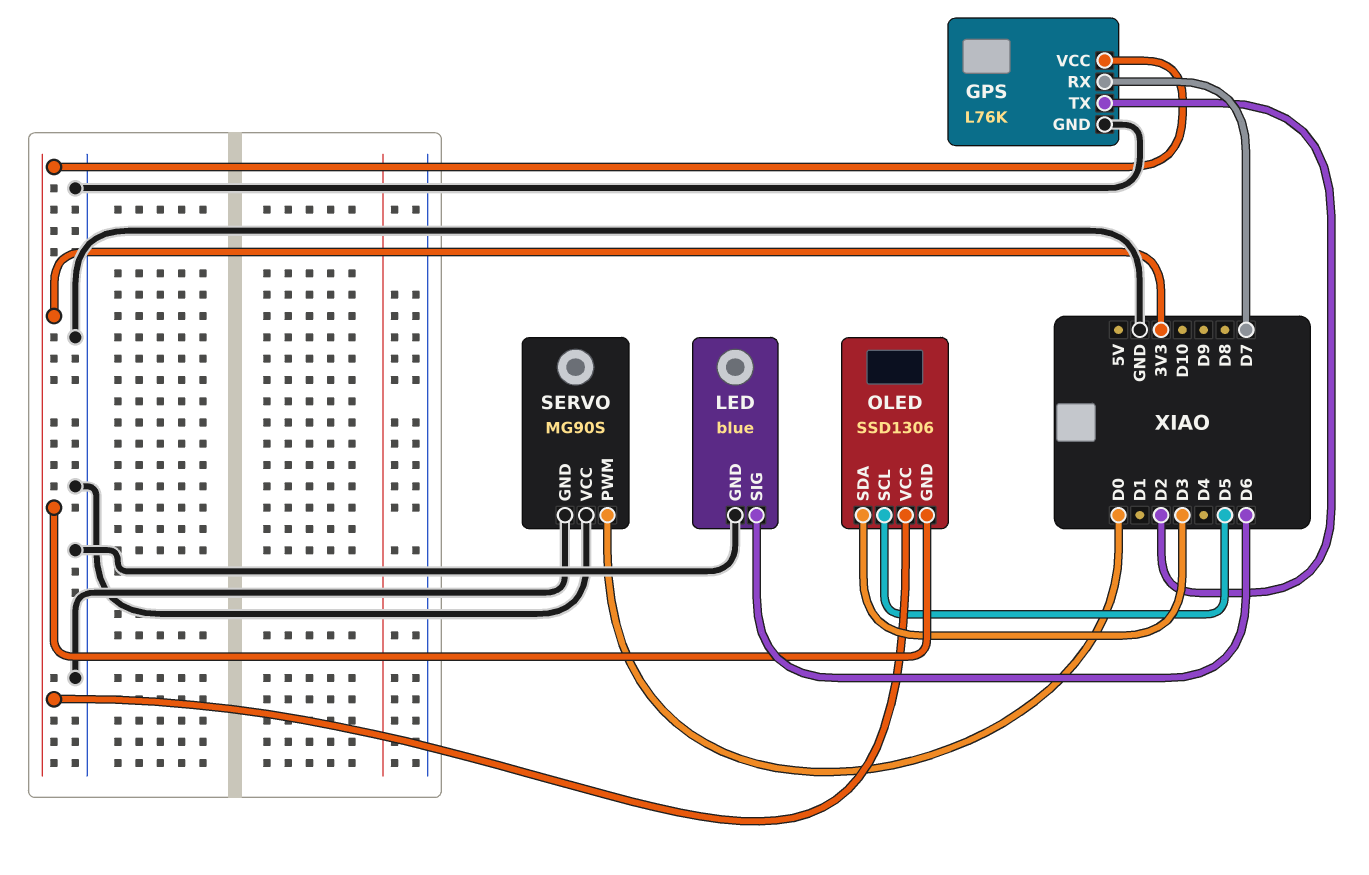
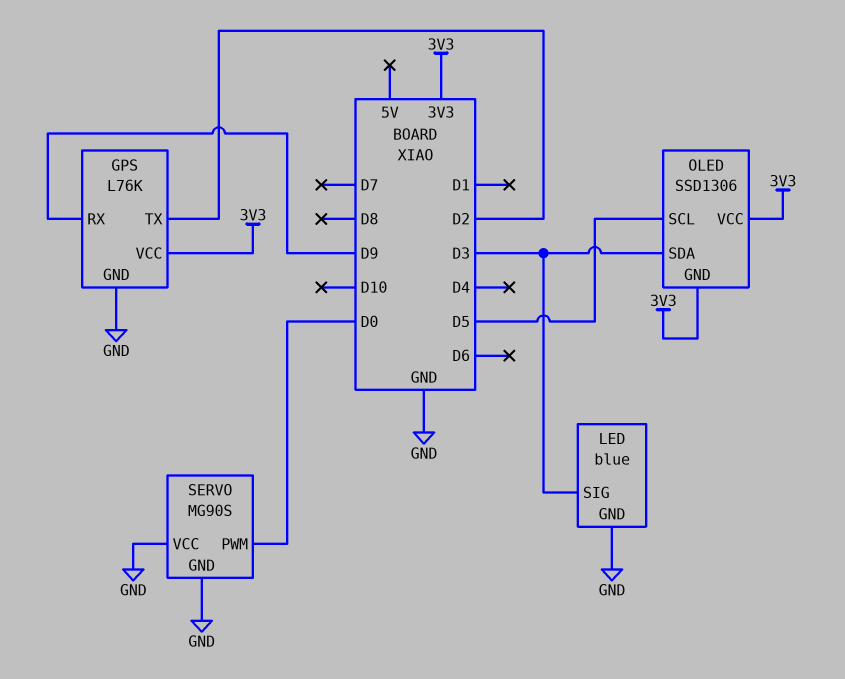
GPS pin RX: D7 -> D9
LED pin SIG: D6 -> D3

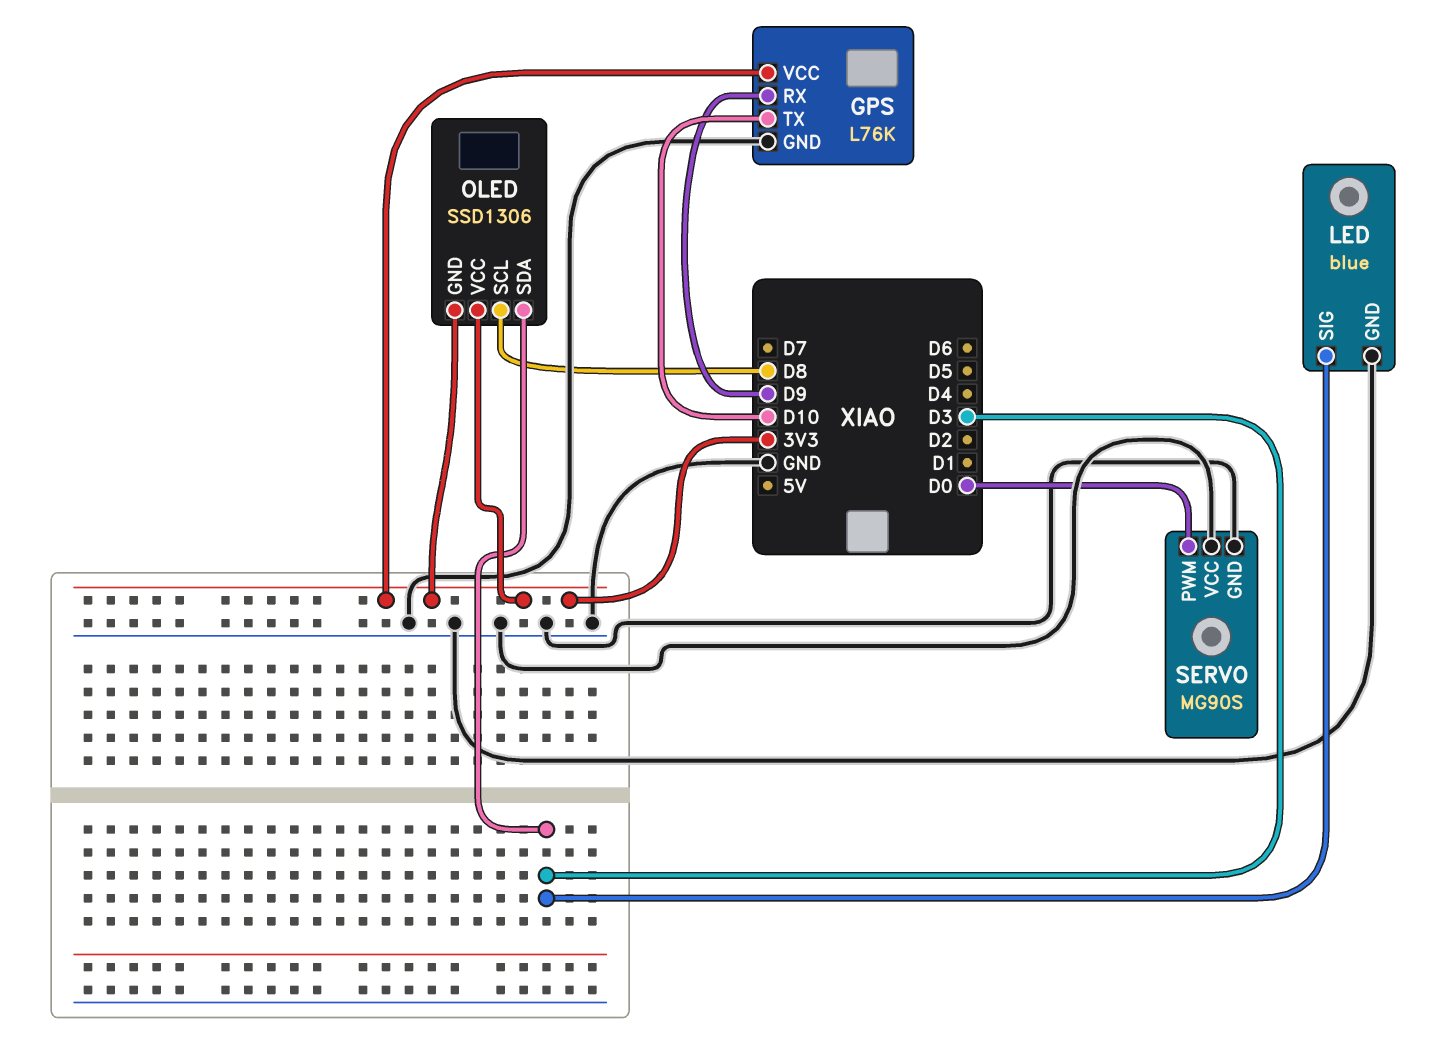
GPS pin TX: D2 -> D10
OLED pin SCL: D5 -> D8

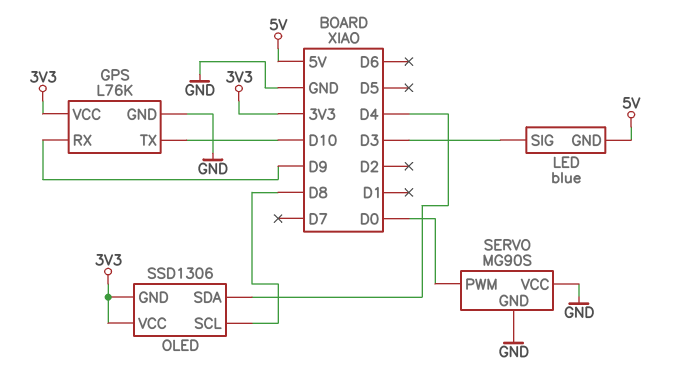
LED pin GND: GND -> 5V
OLED pin SDA: D3 -> D4

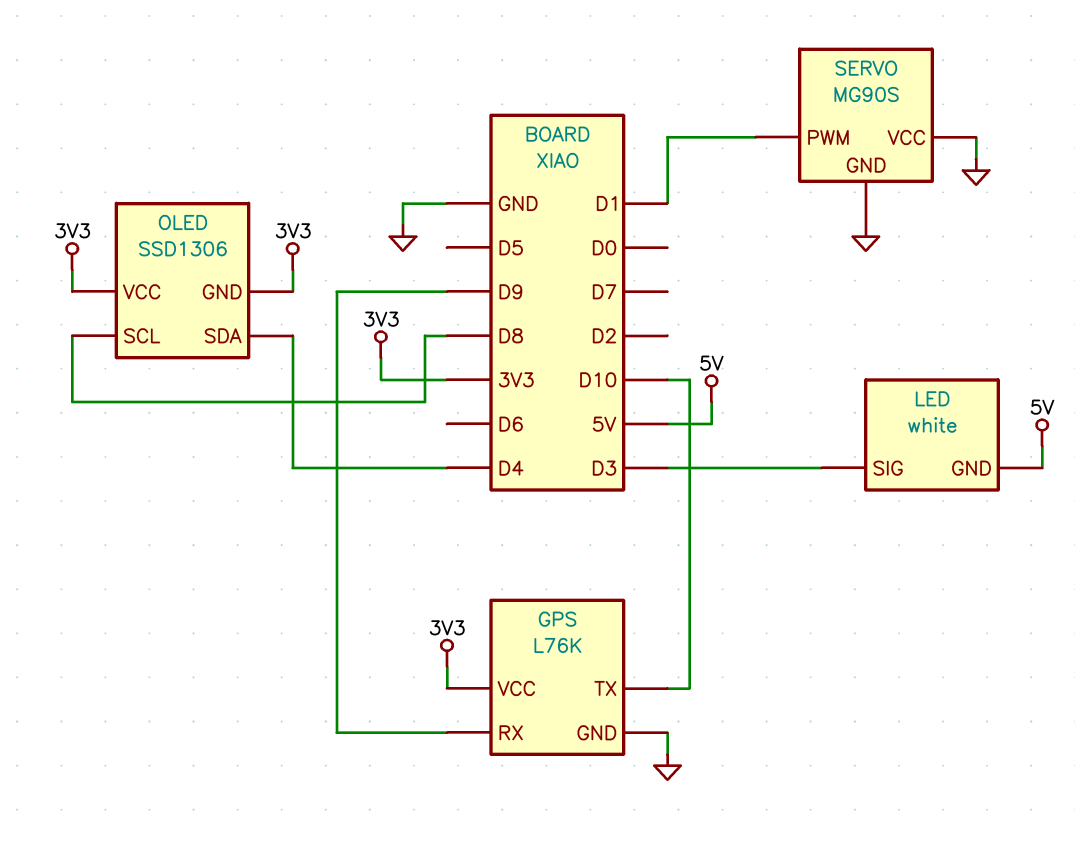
LED: blue -> white
SERVO pin PWM: D0 -> D1

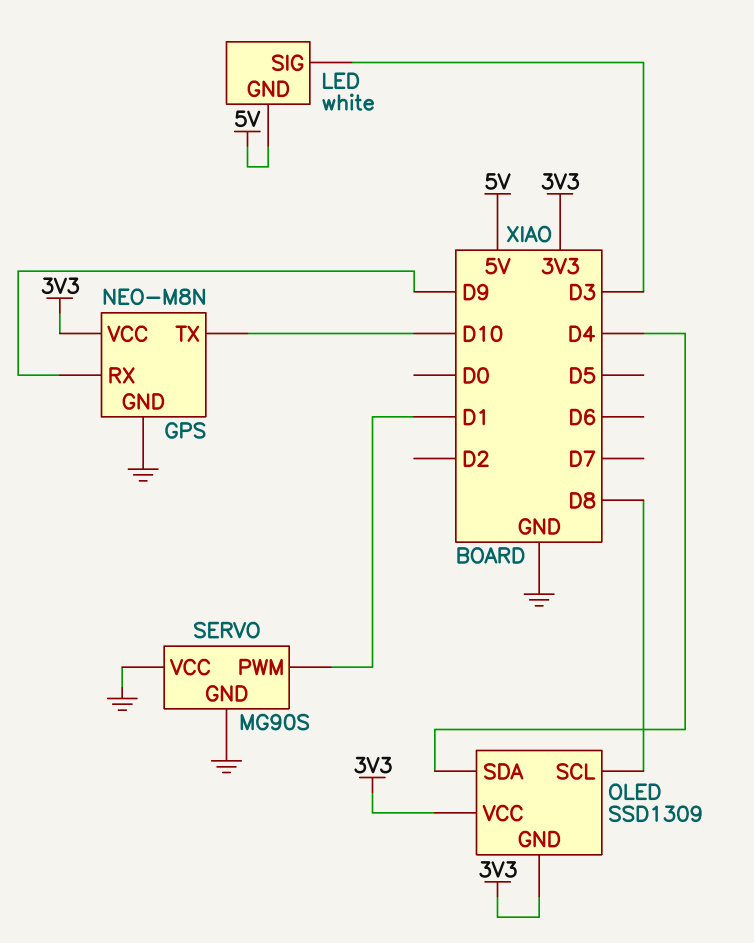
GPS: L76K -> NEO-M8N
OLED: SSD1306 -> SSD1309

